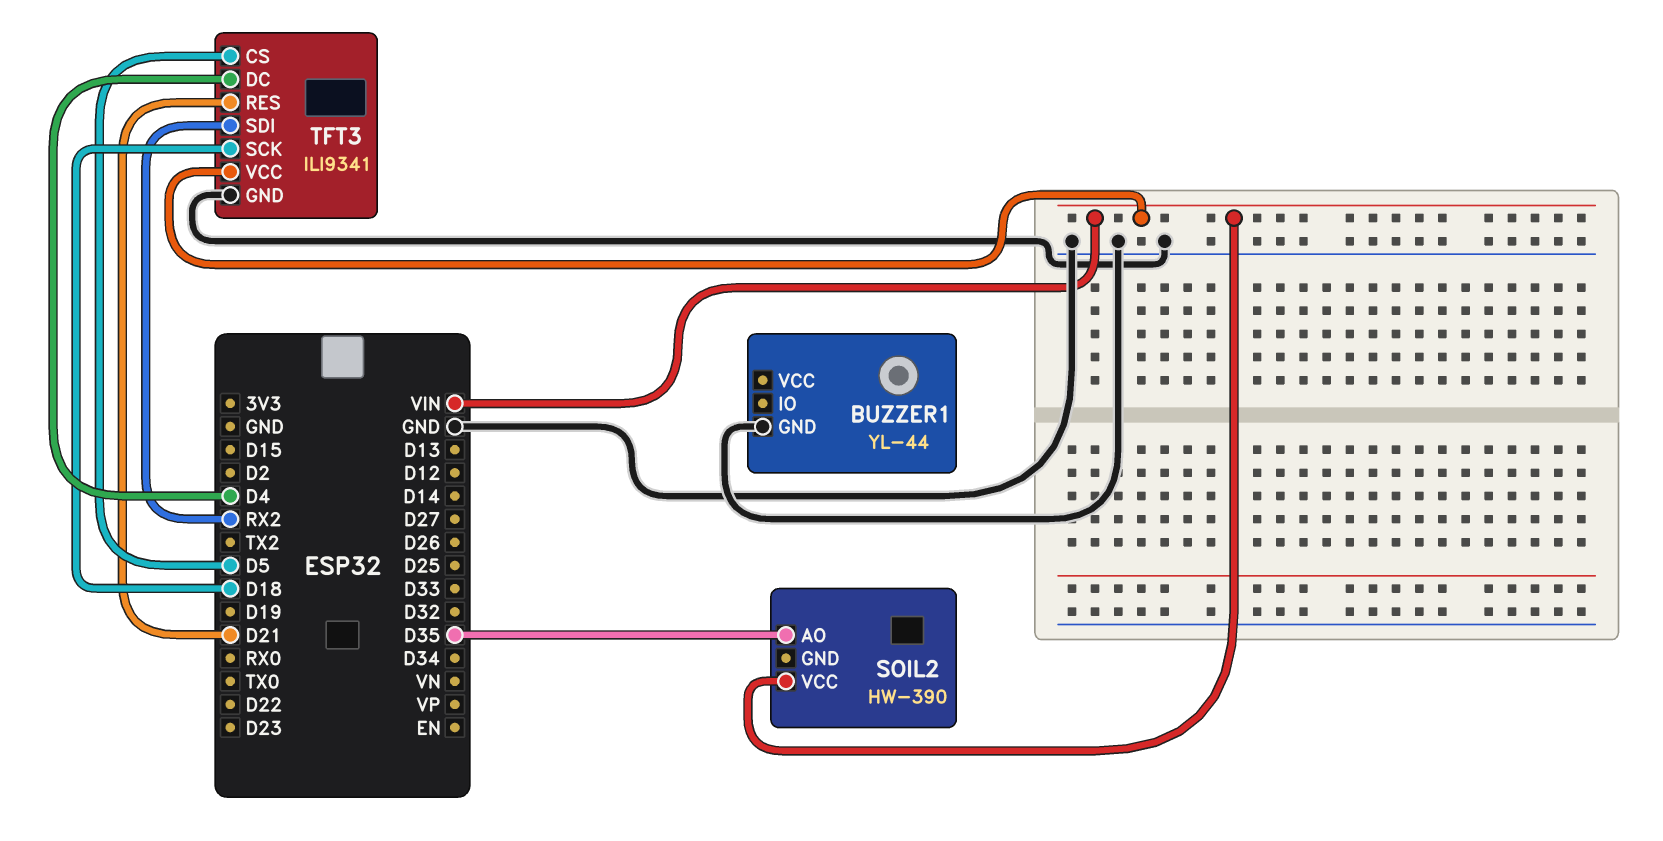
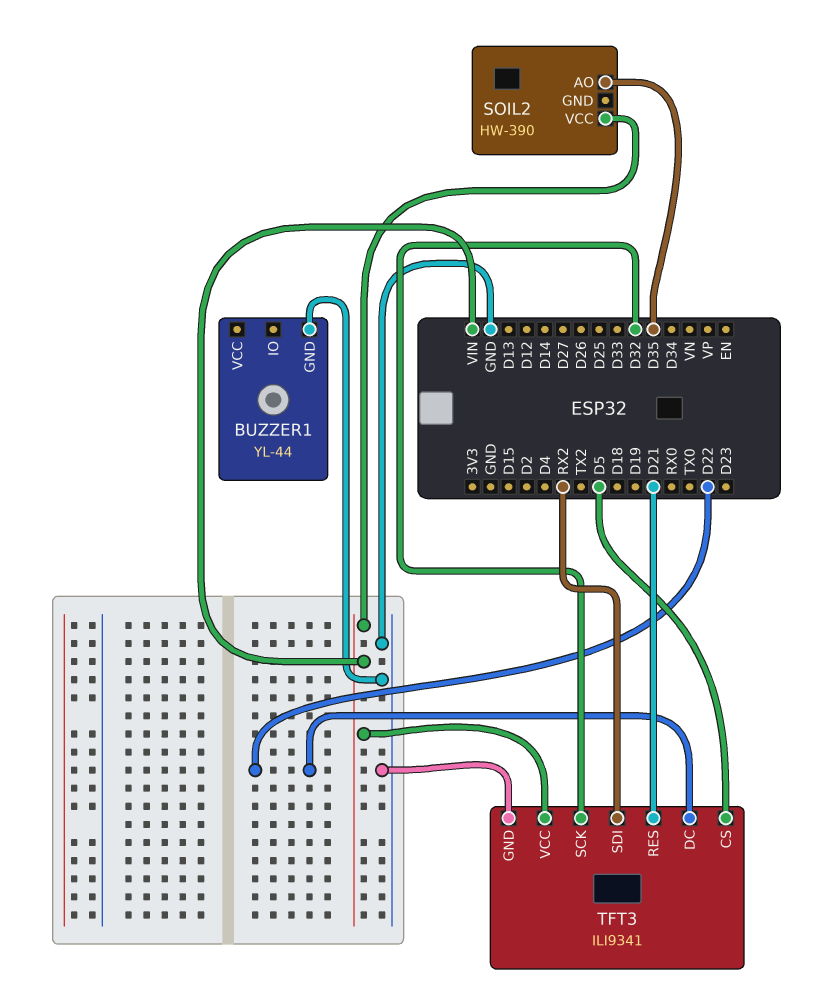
TFT3 pin DC: D4 -> D22
TFT3 pin SCK: D18 -> D32

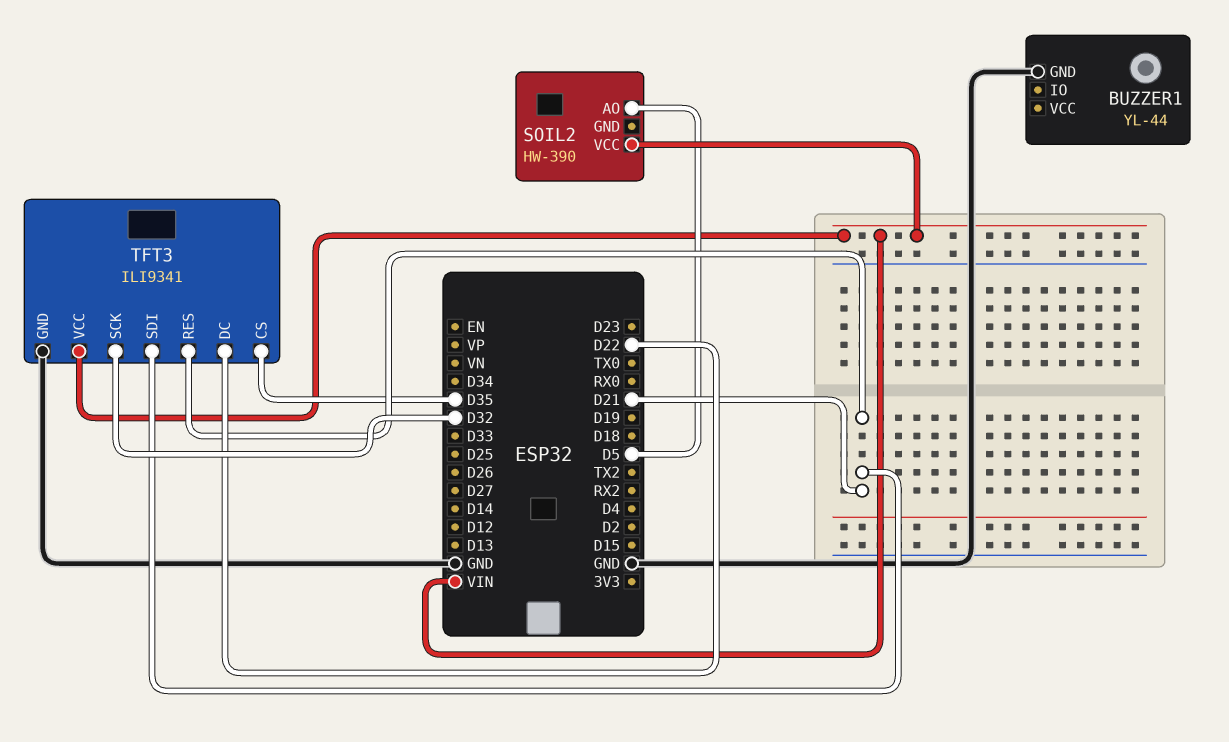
SOIL2 pin AO: D35 -> D5
TFT3 pin CS: D5 -> D35
TFT3 pin SDI: RX2 -> D21

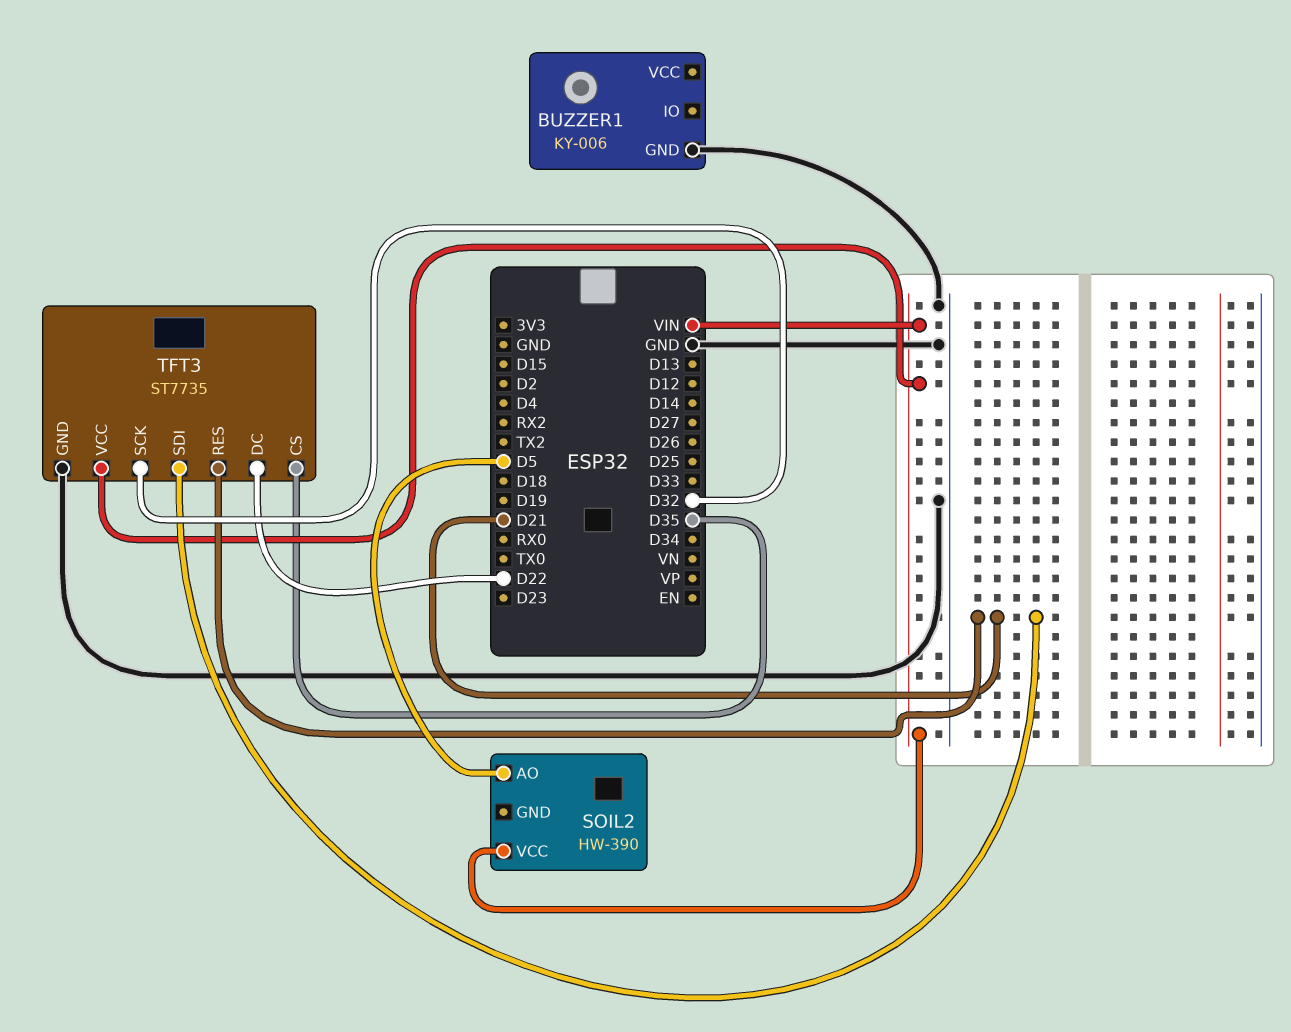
BUZZER1: YL-44 -> KY-006
TFT3: ILI9341 -> ST7735

